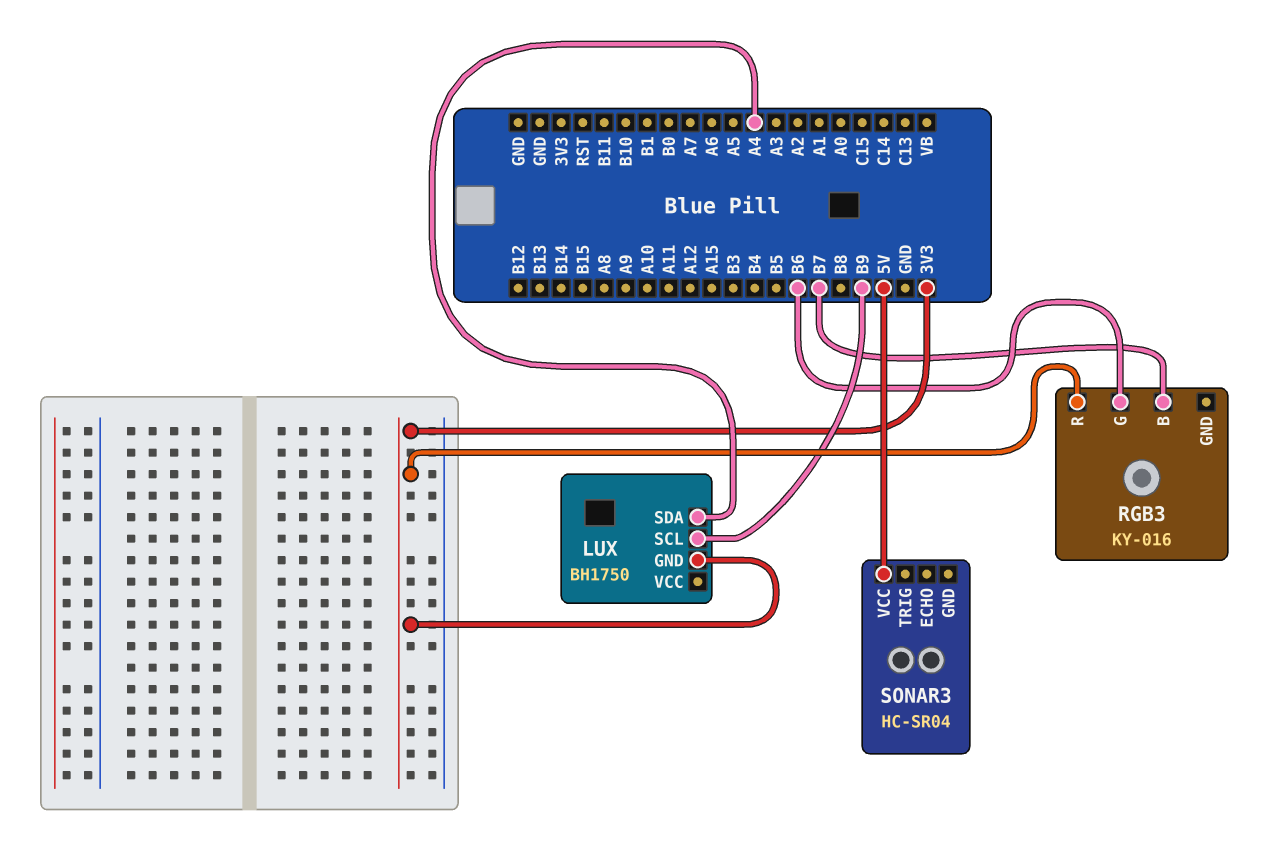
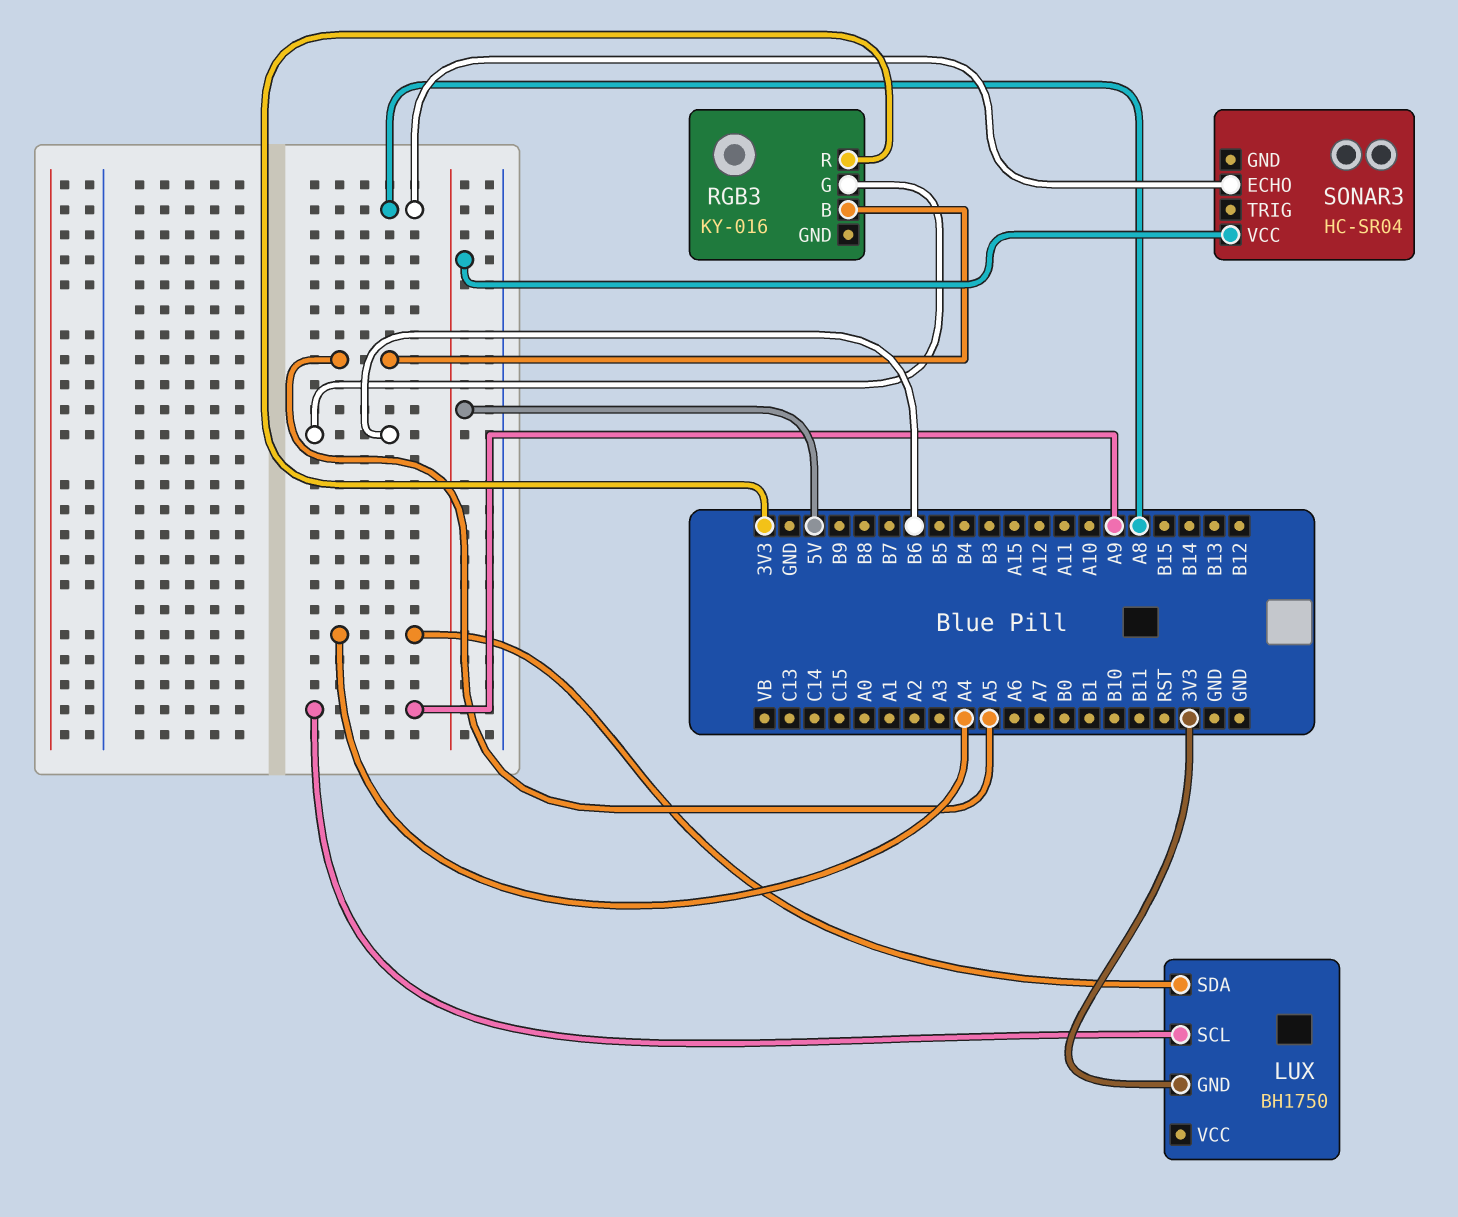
LUX pin SCL: B9 -> A9
RGB3 pin B: B7 -> A5
SONAR3 pin ECHO: none -> A8

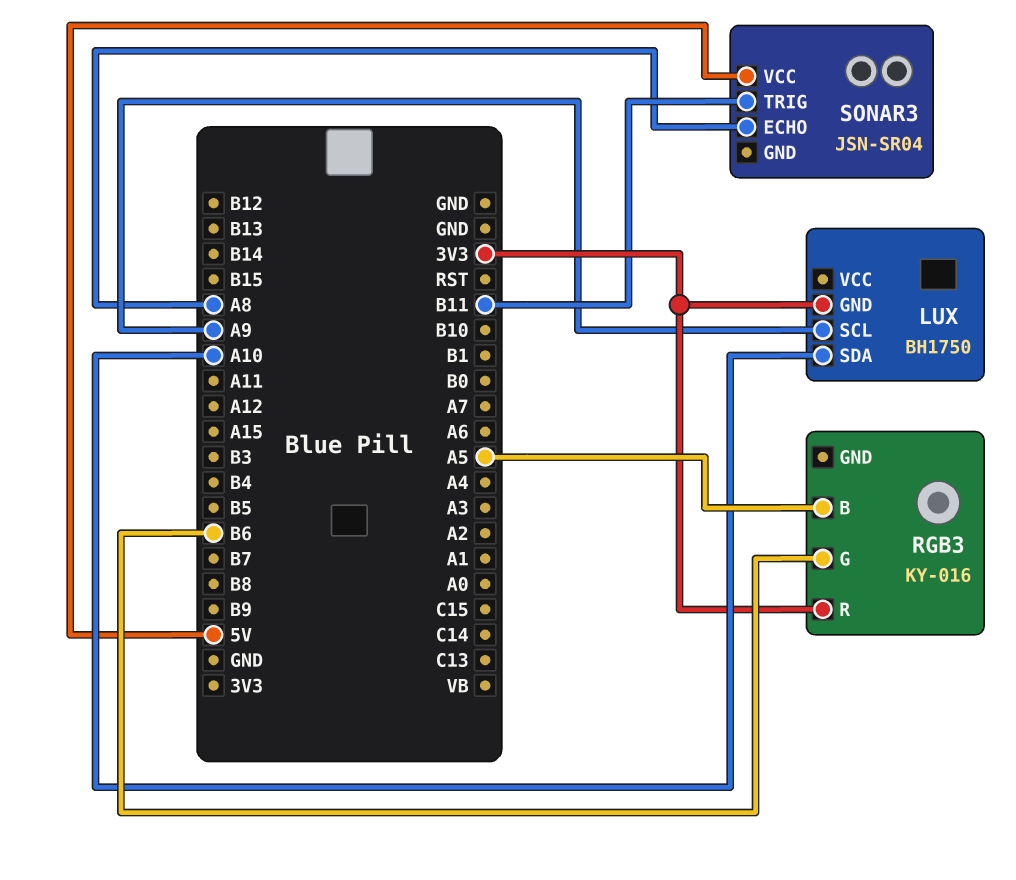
LUX pin SDA: A4 -> A10
SONAR3: HC-SR04 -> JSN-SR04
SONAR3 pin TRIG: none -> B11

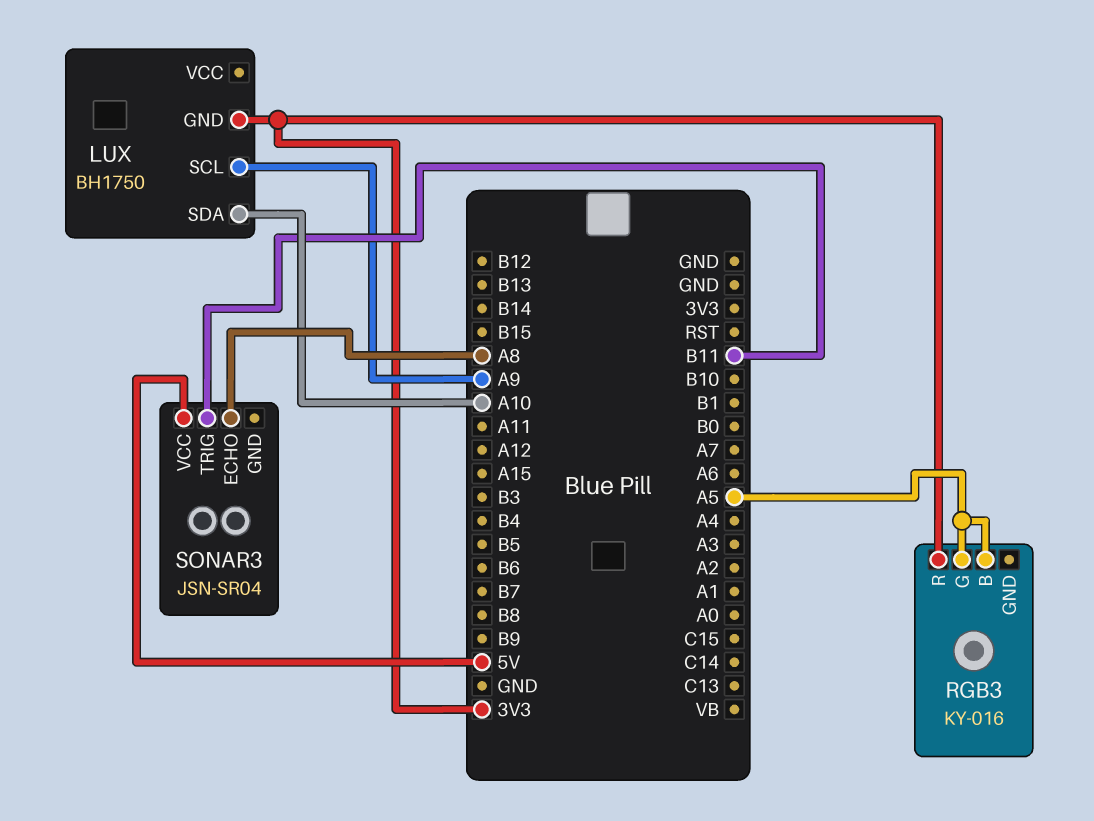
RGB3 pin G: B6 -> A5

